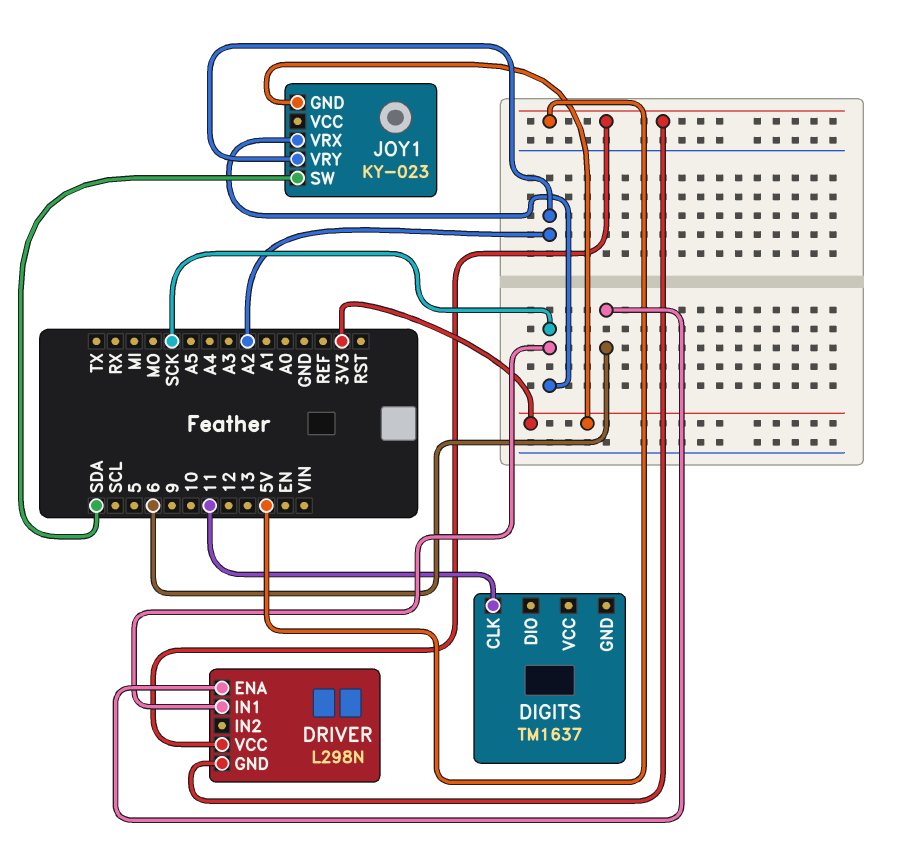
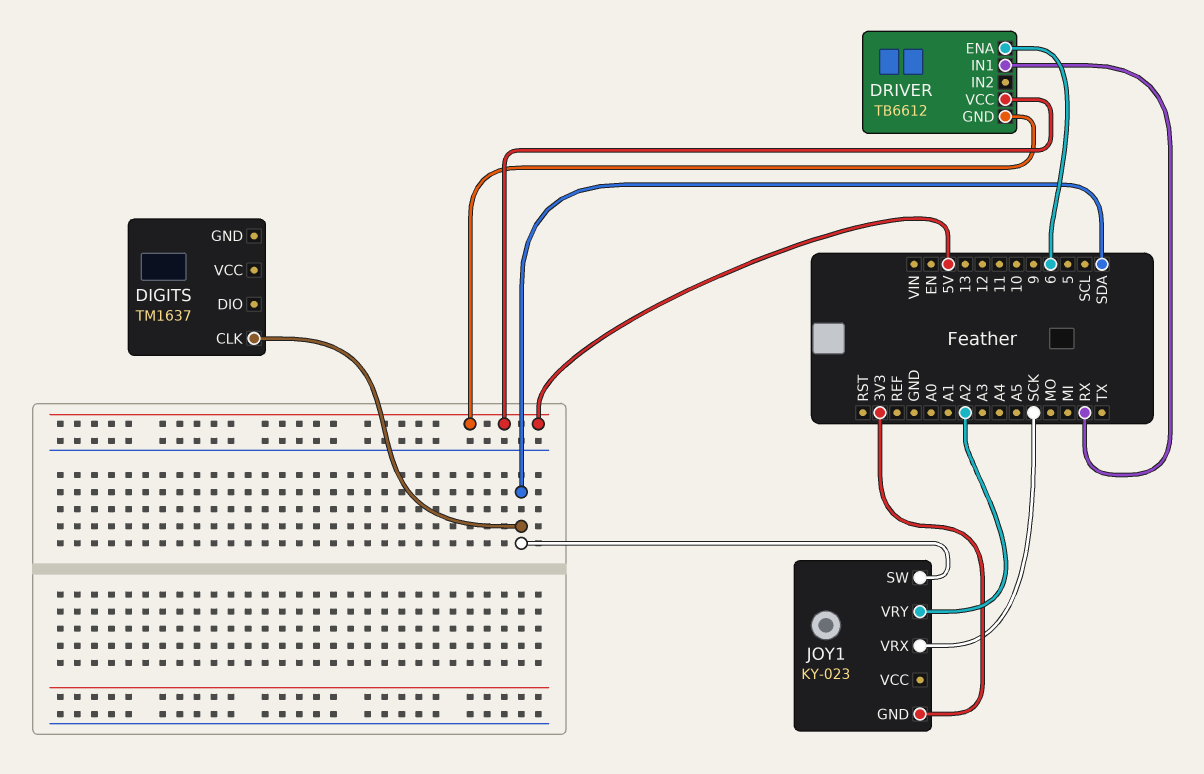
DIGITS pin CLK: 11 -> SDA
DRIVER: L298N -> TB6612
DRIVER pin IN1: SCK -> RX

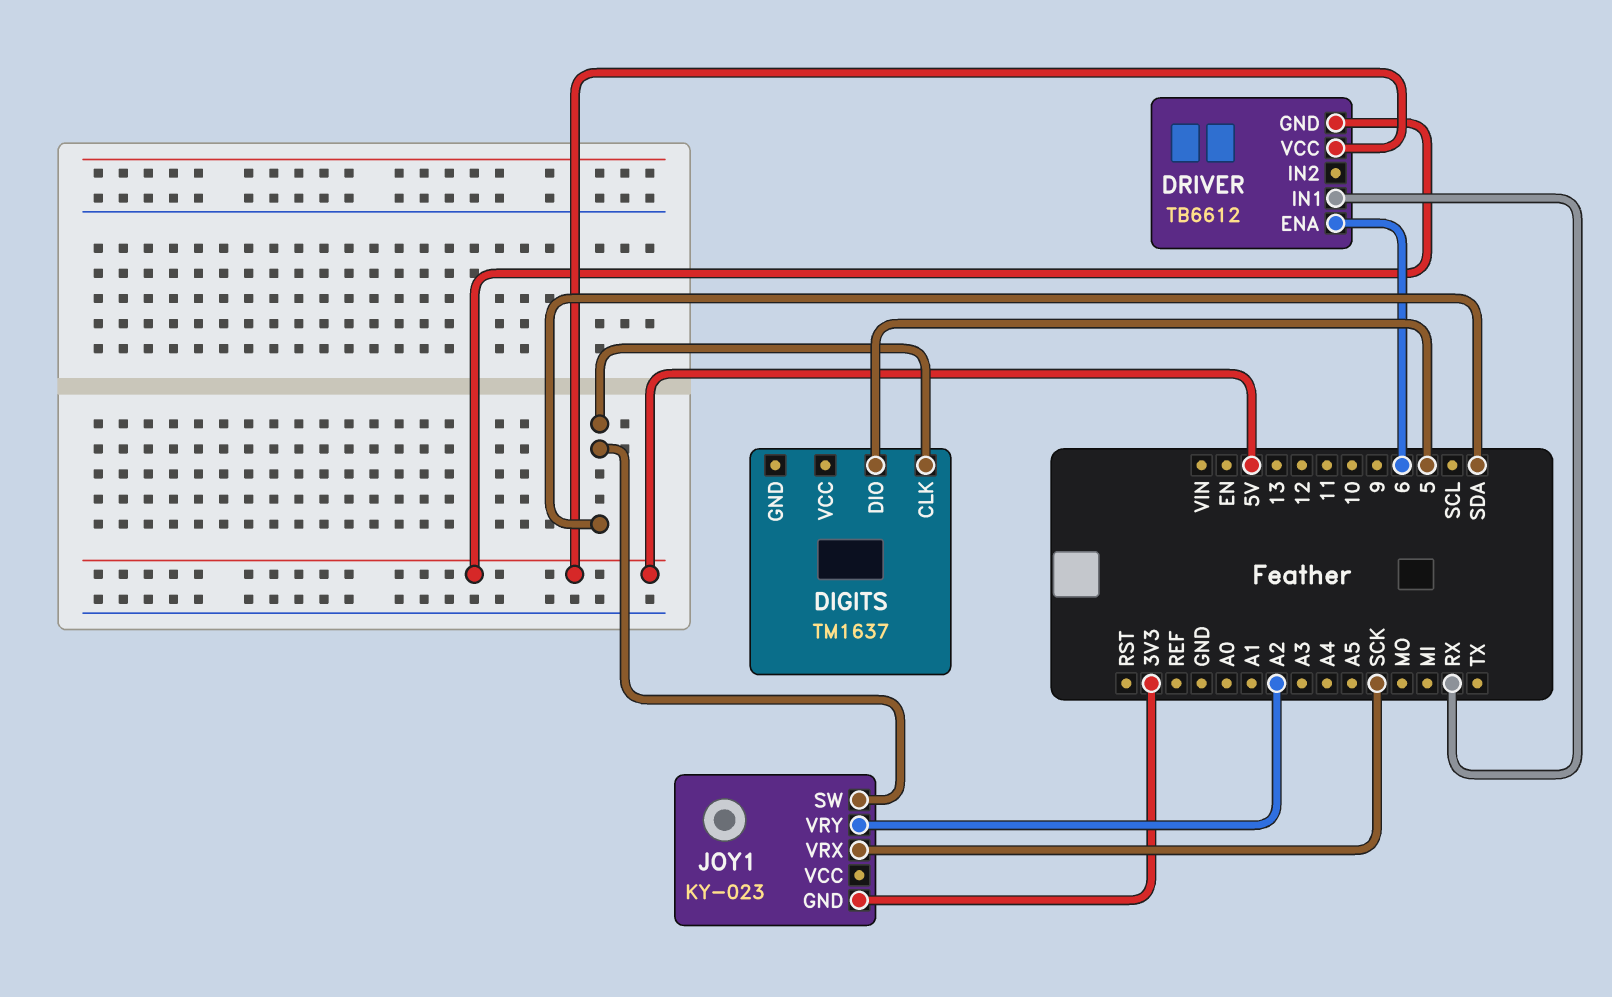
DIGITS pin DIO: none -> 5

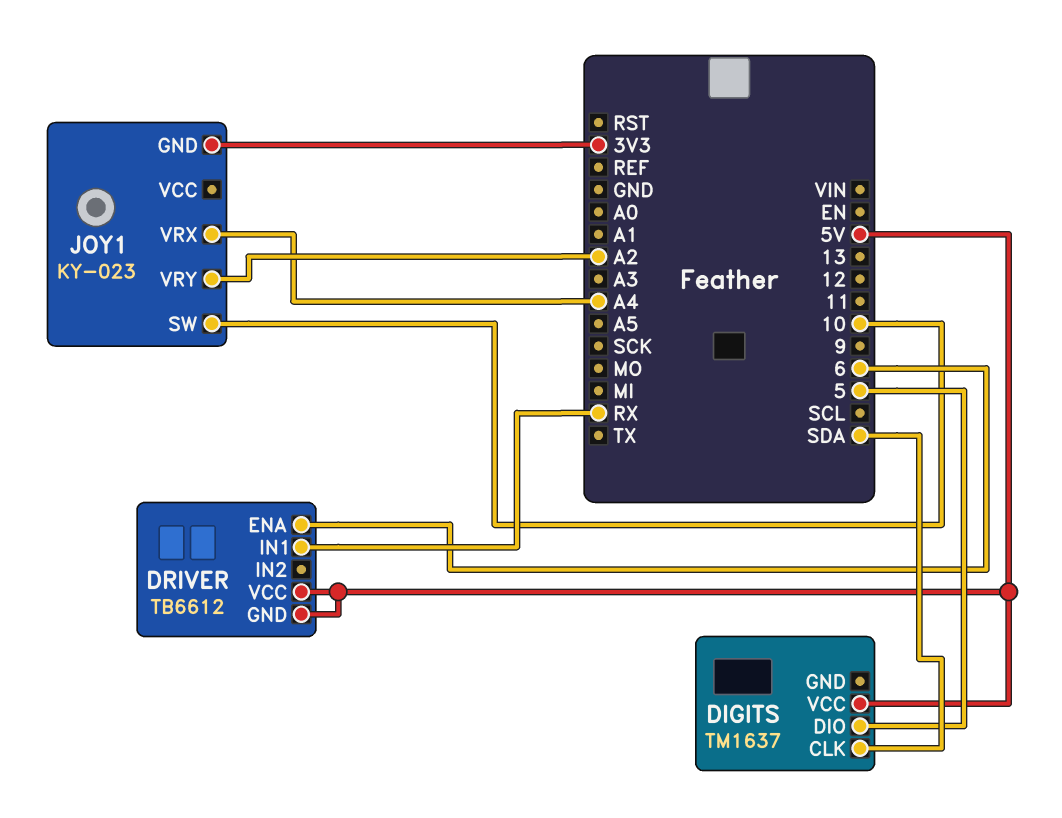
DIGITS pin VCC: none -> 5V
JOY1 pin SW: SDA -> 10
JOY1 pin VRX: SCK -> A4

